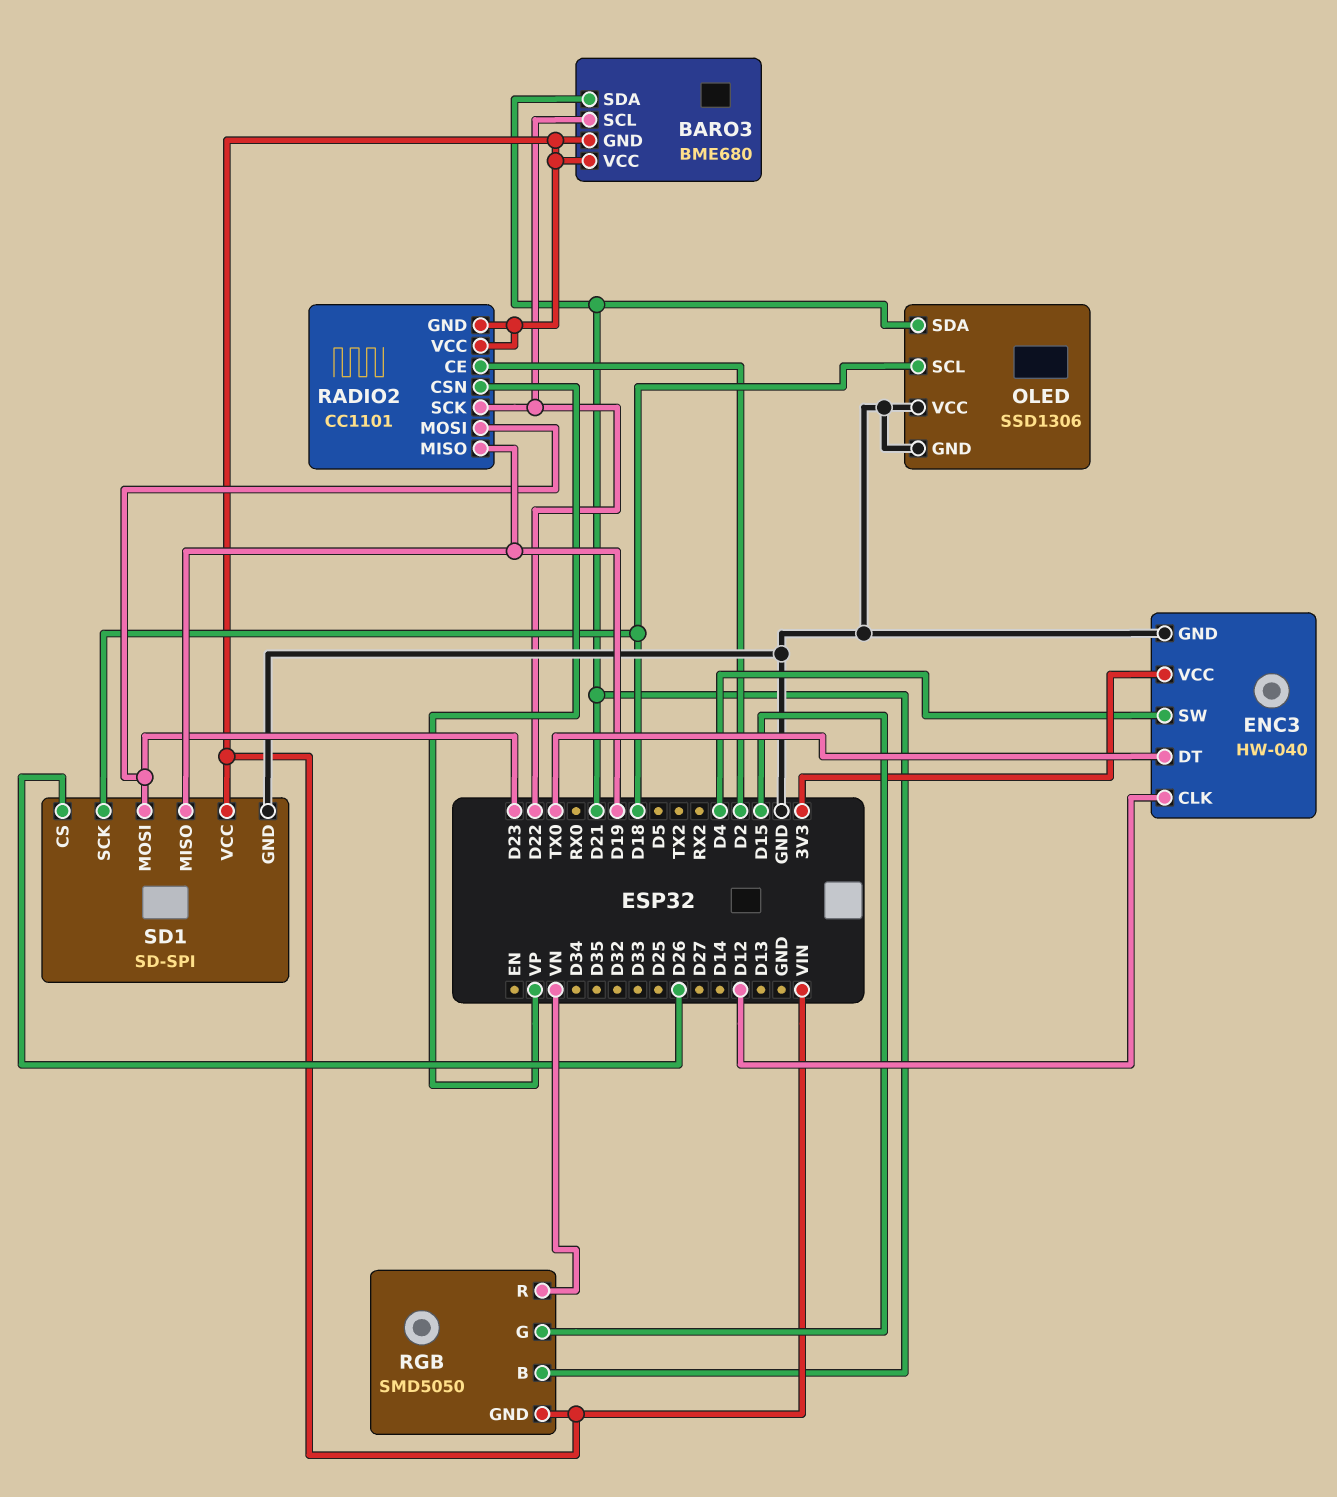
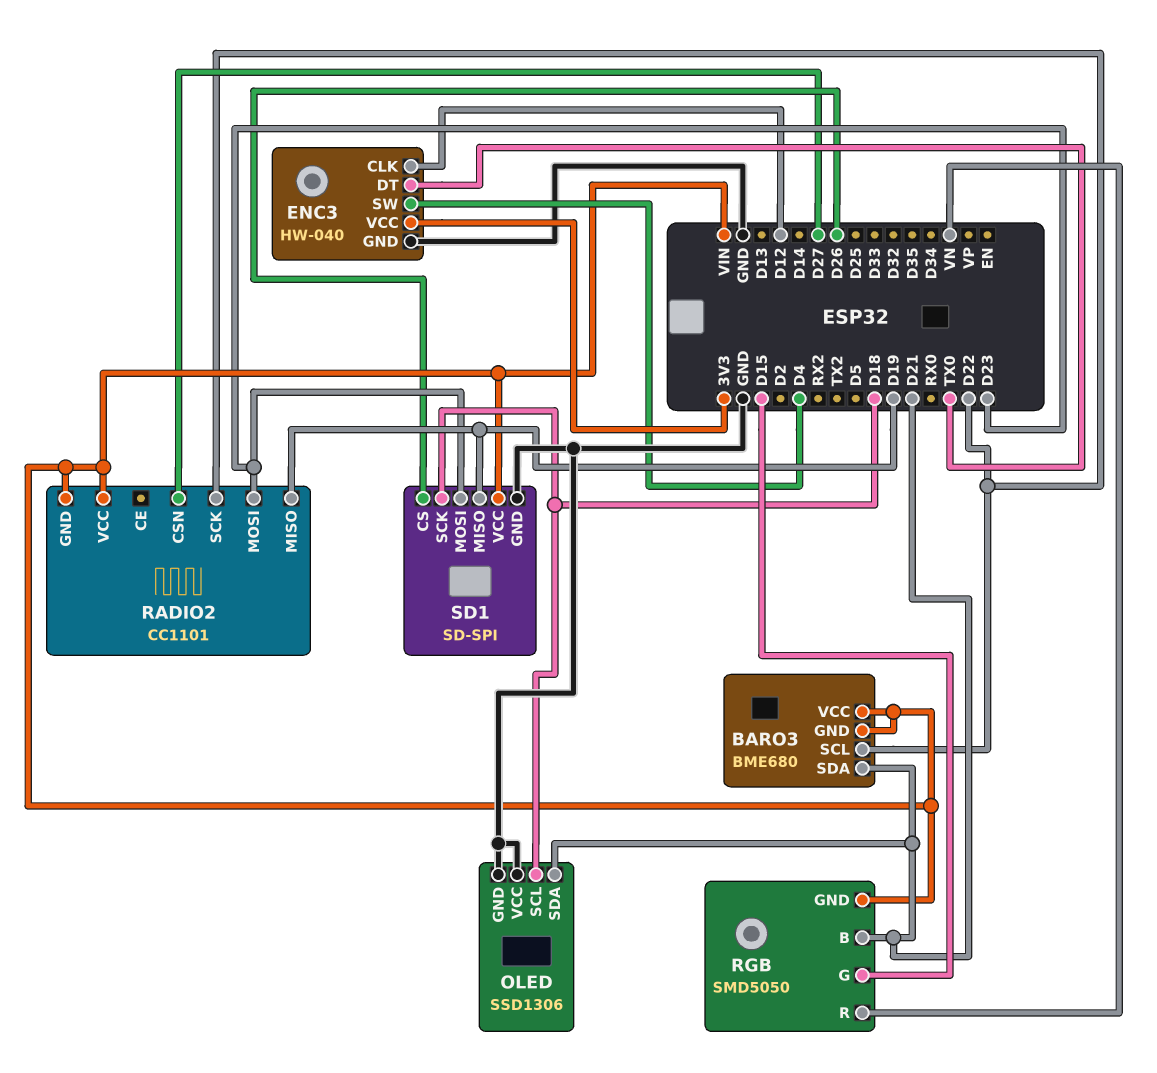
RADIO2 pin CE: D2 -> none
RADIO2 pin CSN: VP -> D27

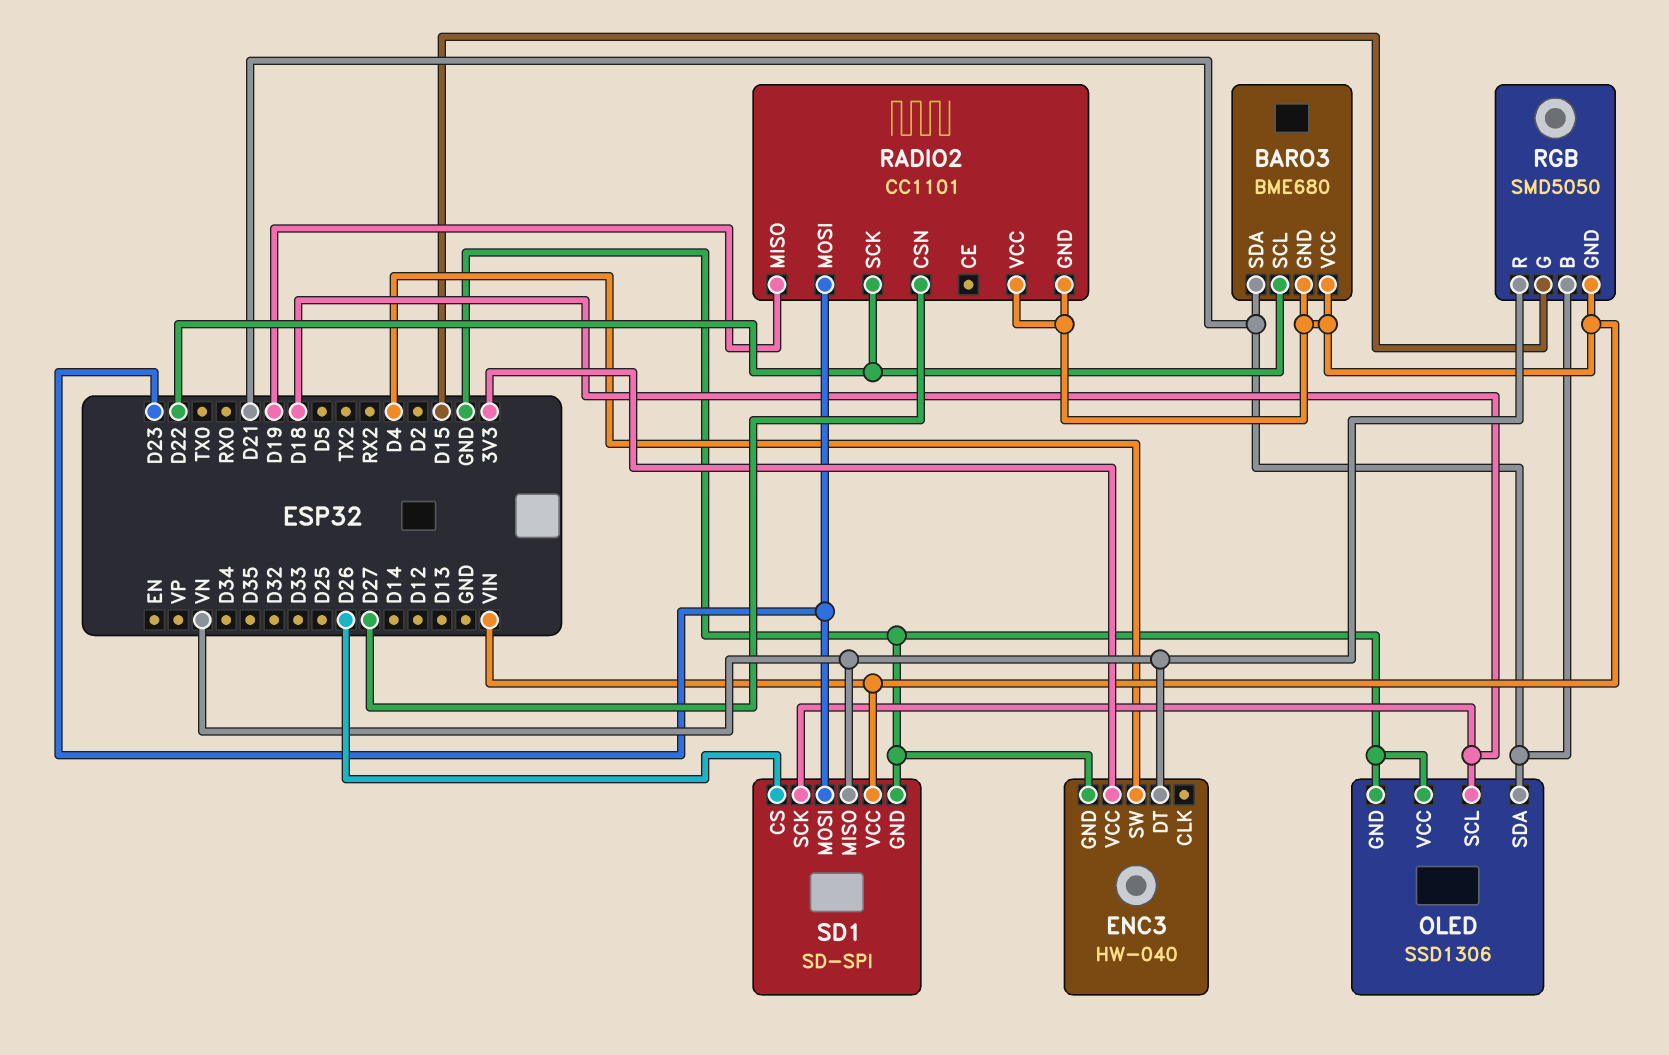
ENC3 pin CLK: D12 -> none
ENC3 pin DT: TX0 -> VN
SD1 pin MISO: D19 -> VN

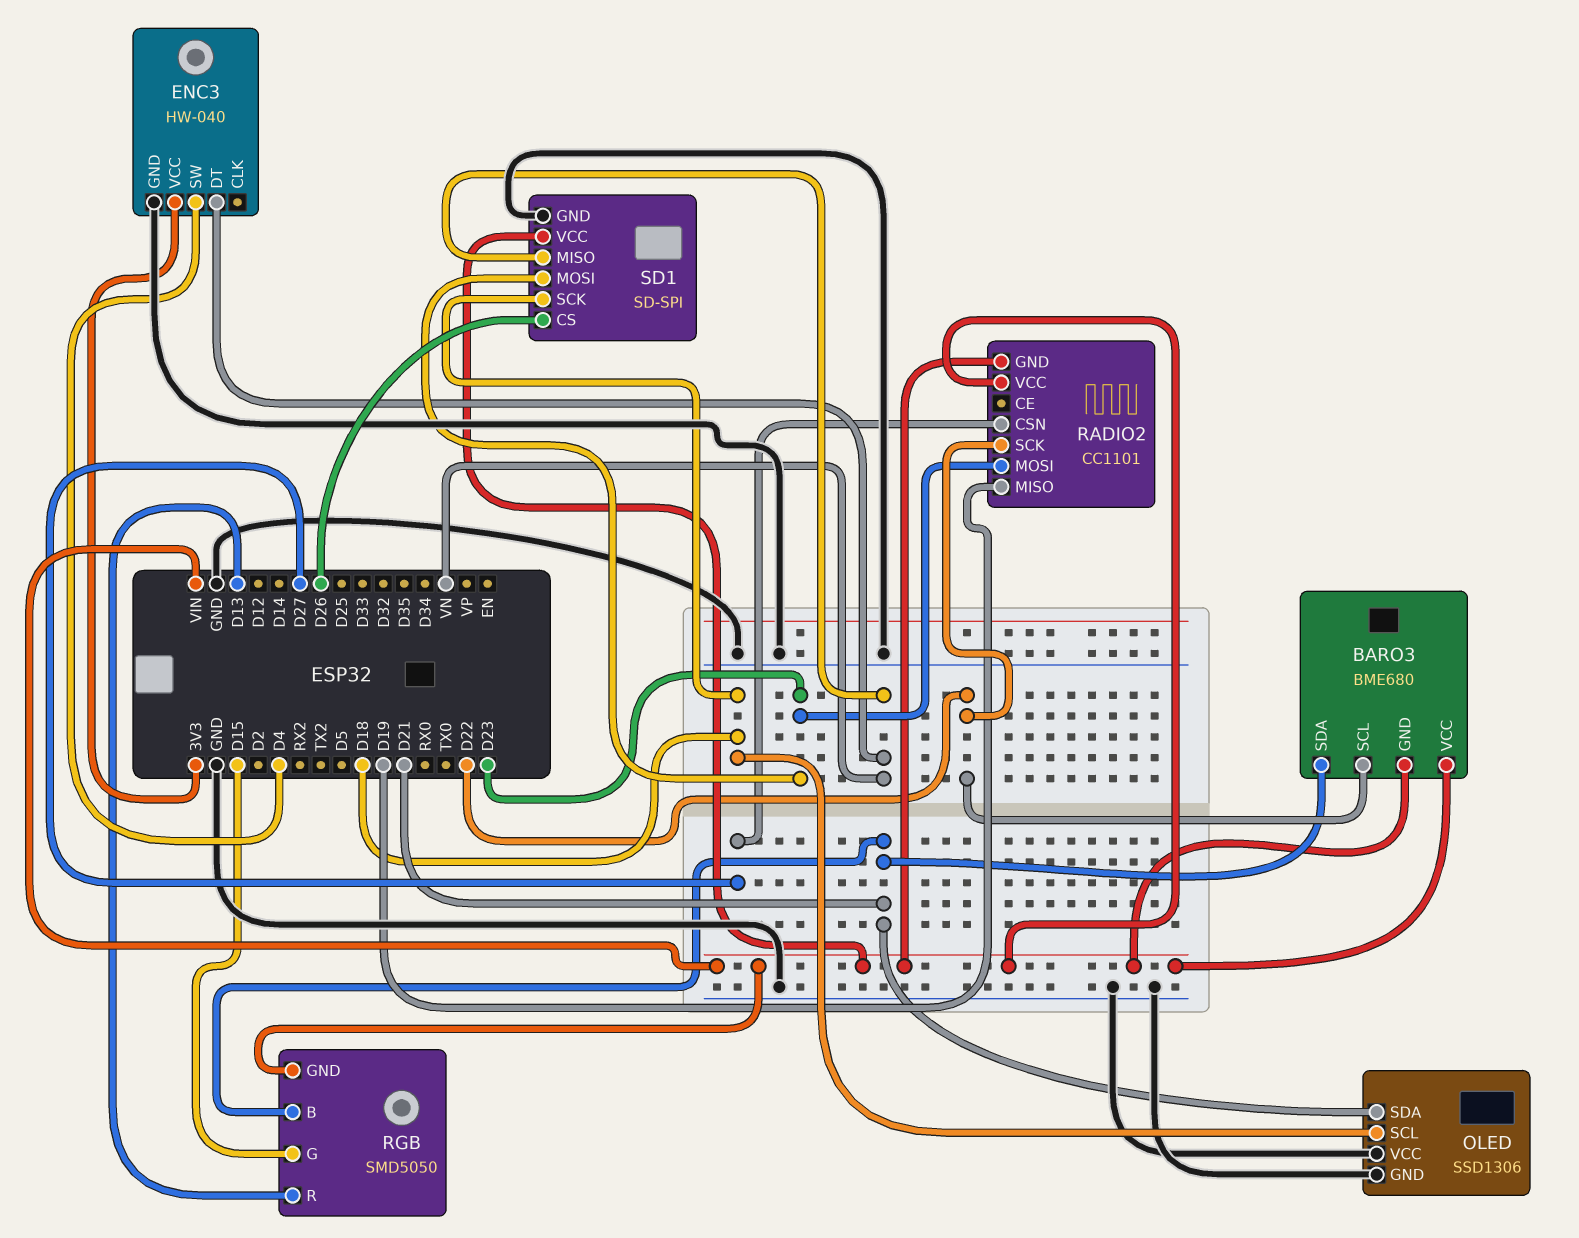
RGB pin R: VN -> D13

